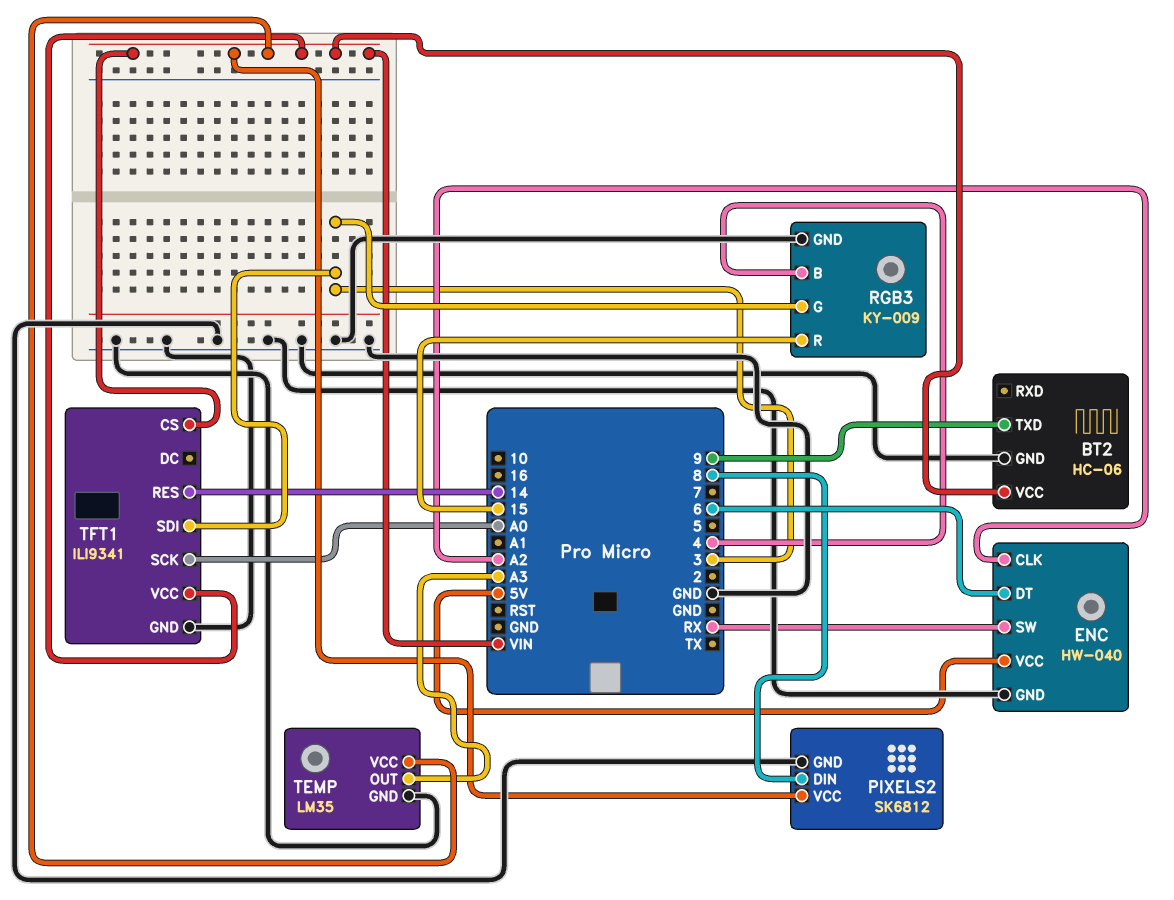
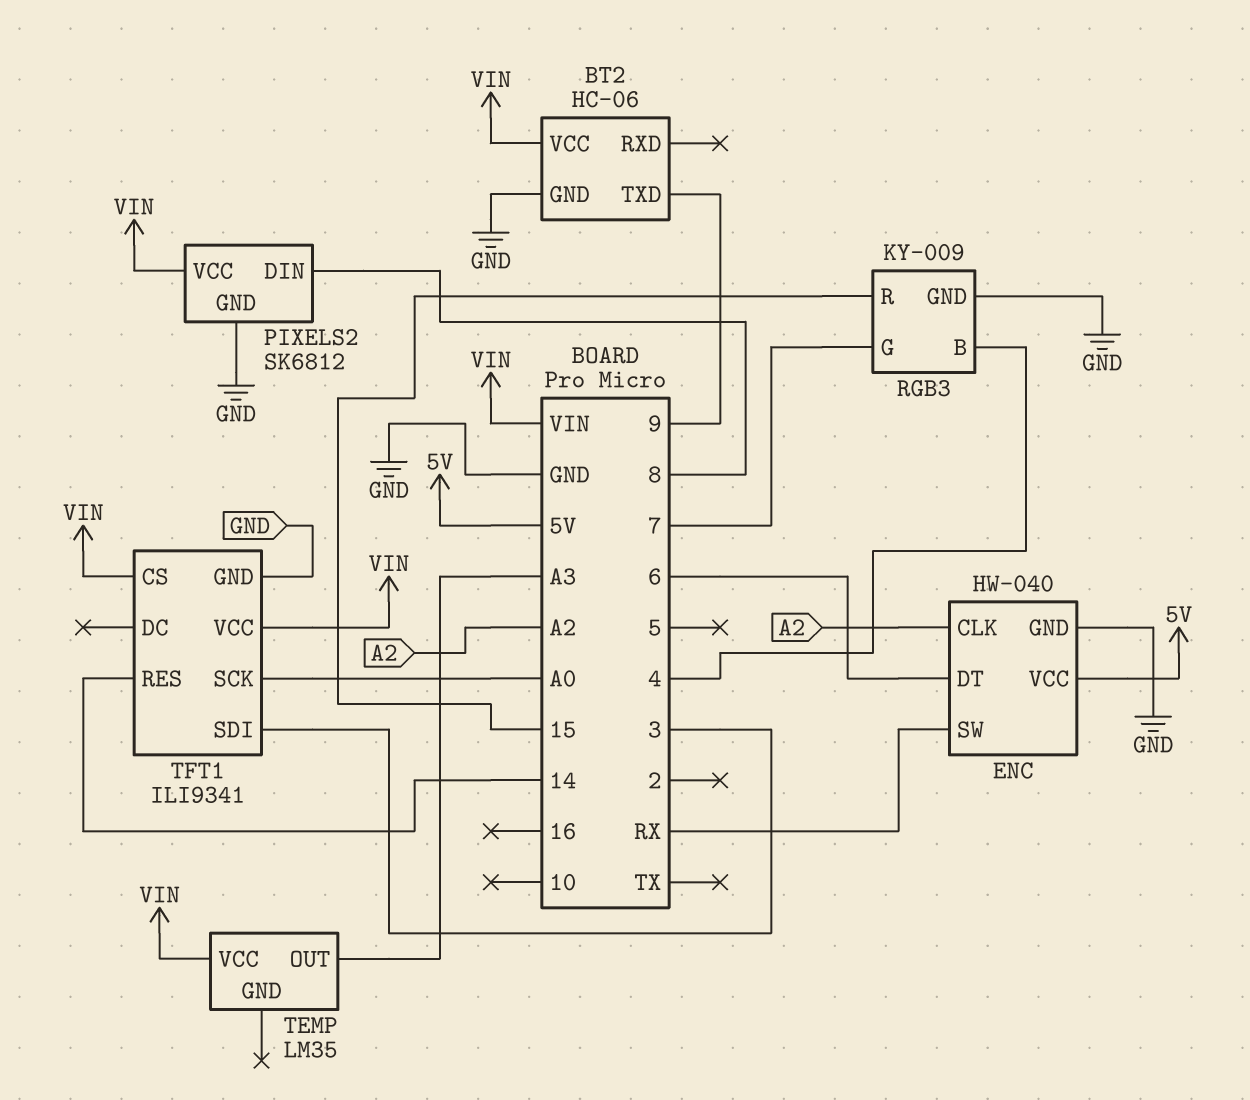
RGB3 pin G: 3 -> 7
TEMP pin GND: GND -> none

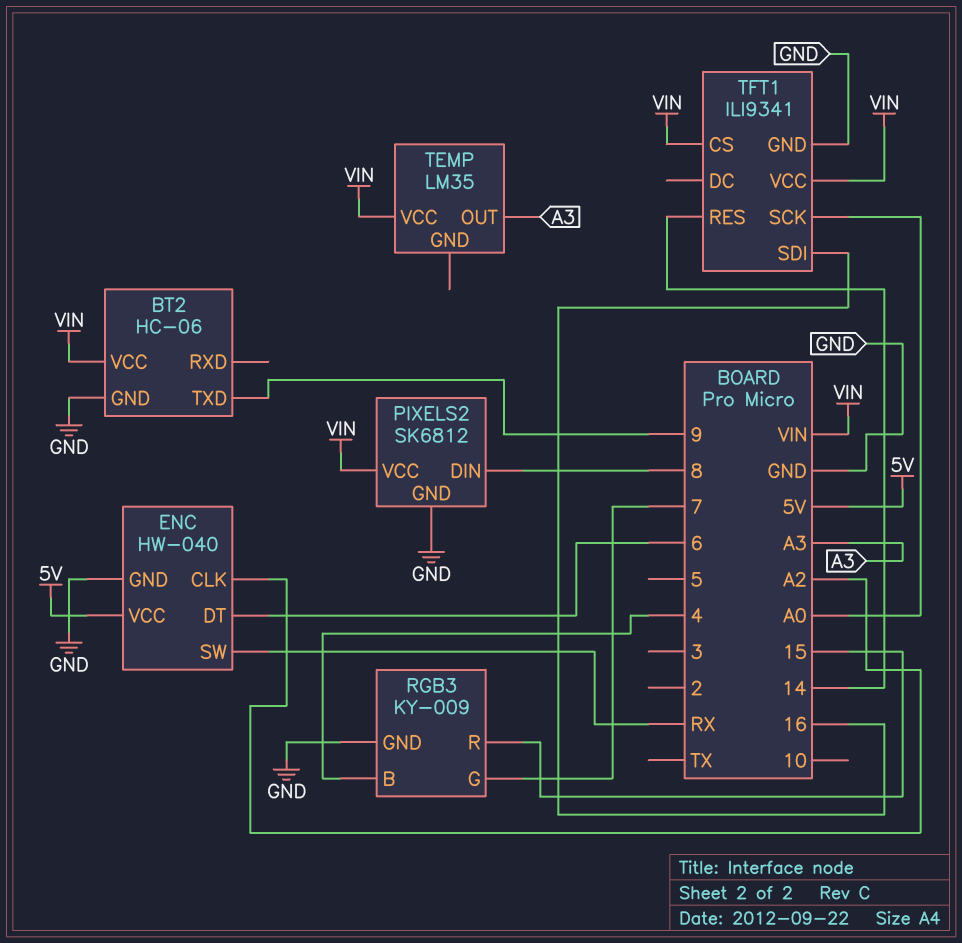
TFT1 pin SDI: 3 -> 16

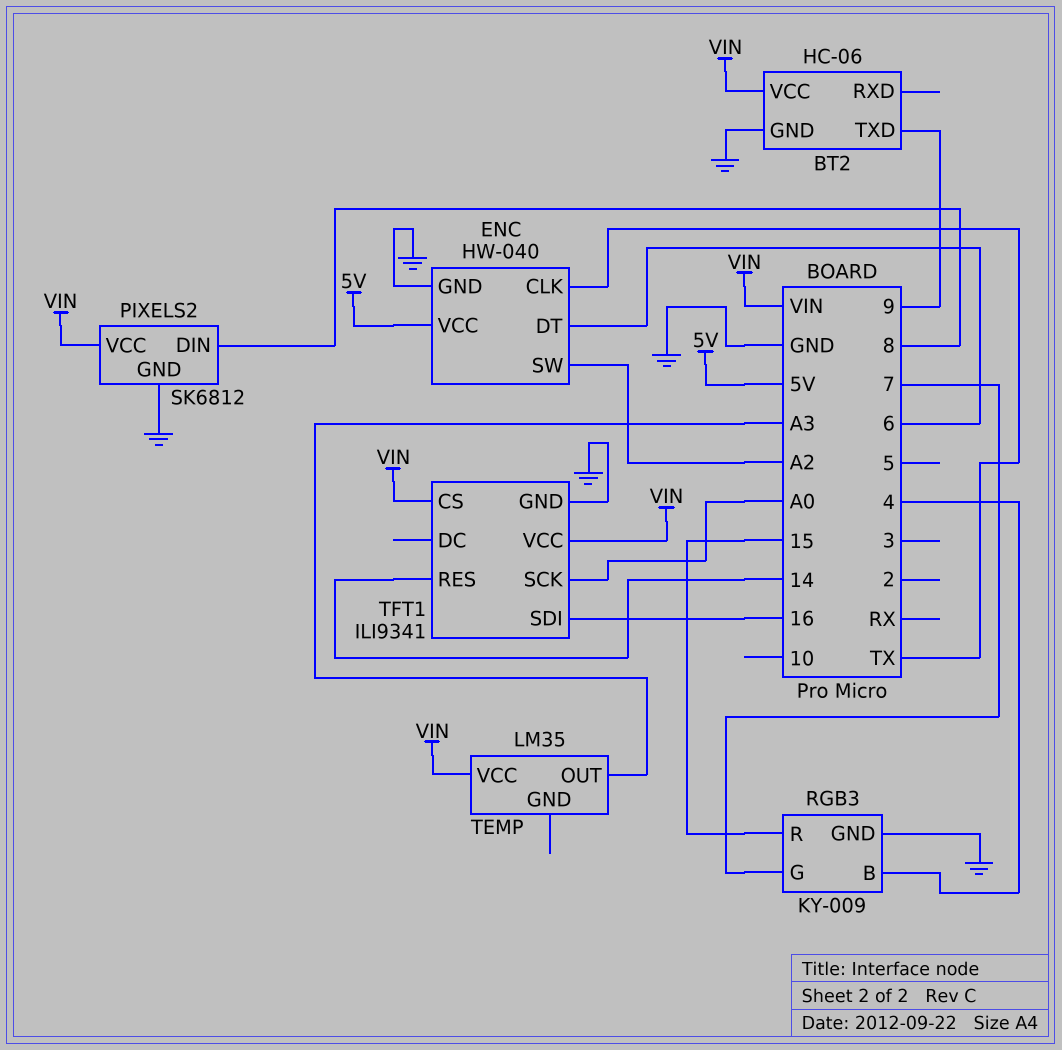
ENC pin CLK: A2 -> TX
ENC pin SW: RX -> A2

